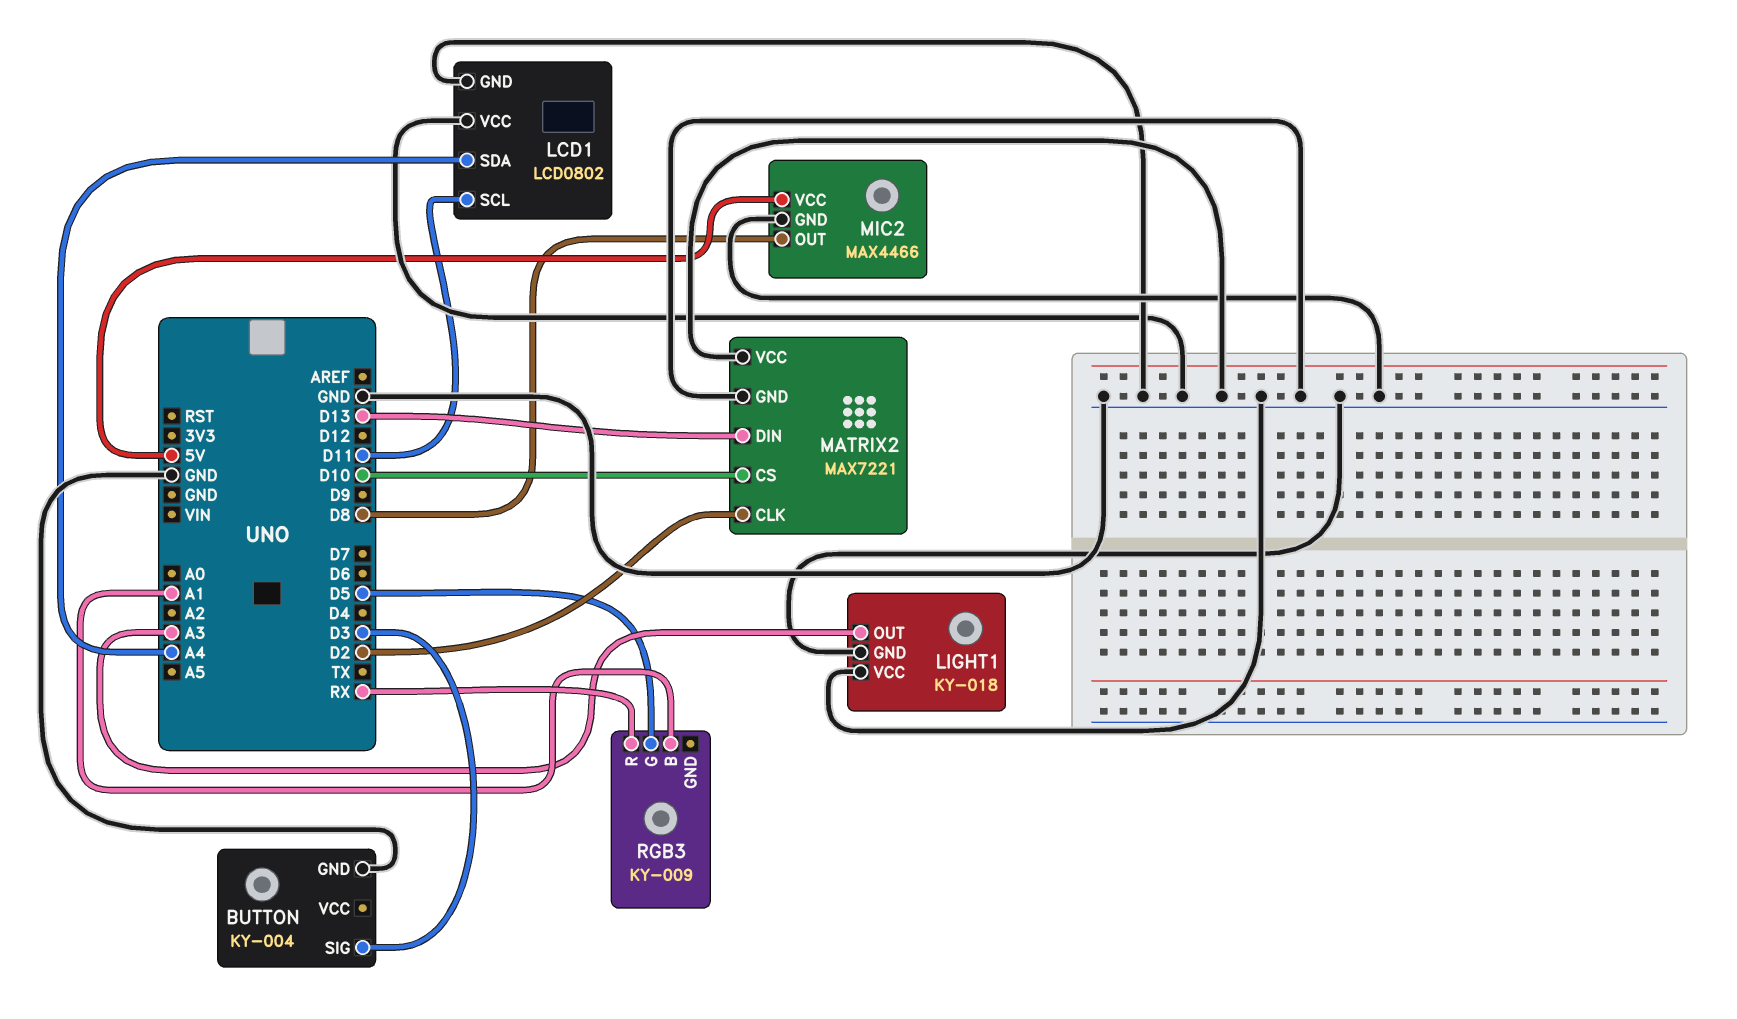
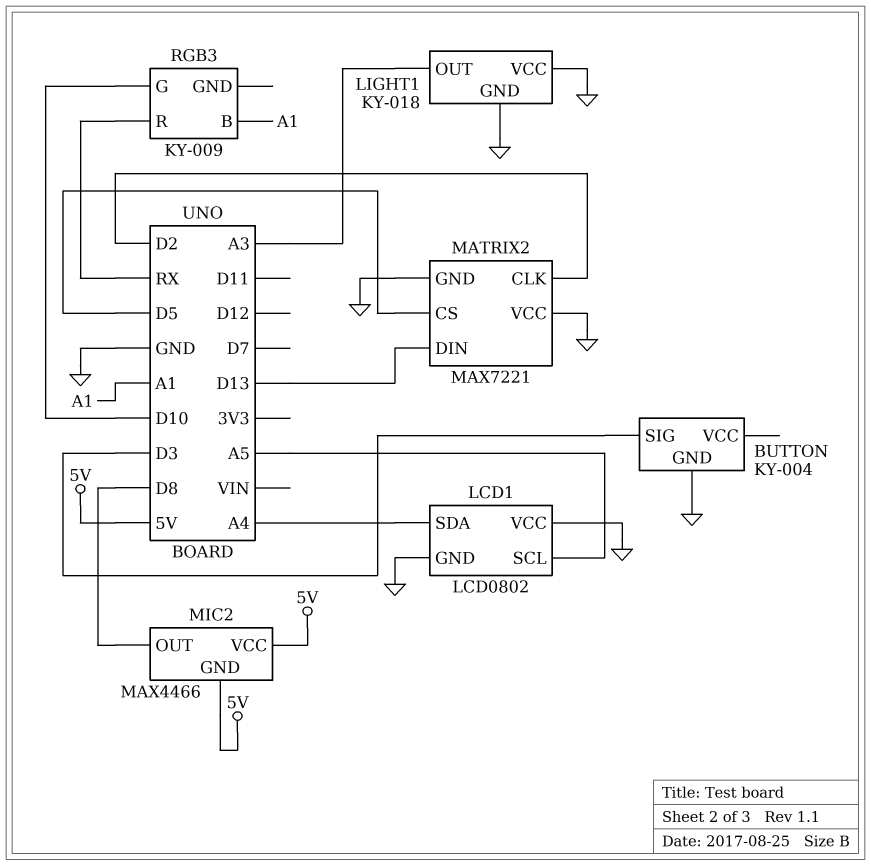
LCD1 pin SCL: D11 -> A5
MATRIX2 pin CS: D10 -> D5
MIC2 pin GND: GND -> 5V
RGB3 pin G: D5 -> D10

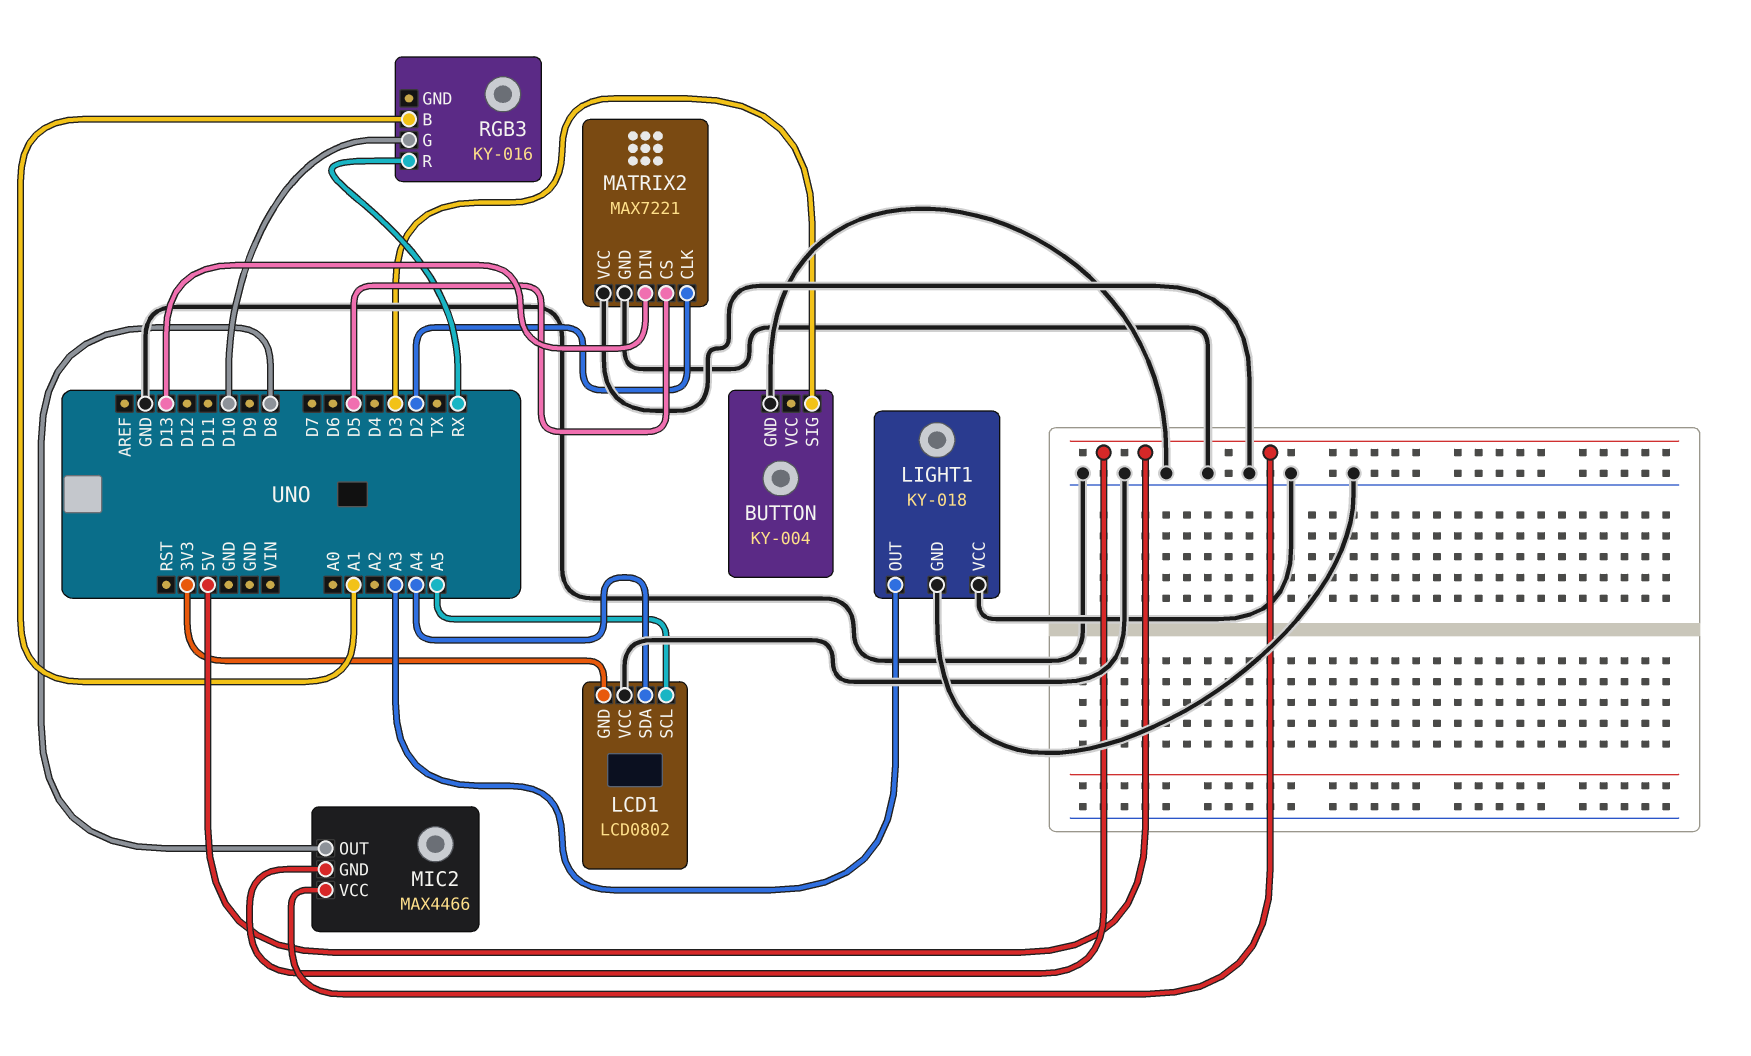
LCD1 pin GND: GND -> 3V3
RGB3: KY-009 -> KY-016

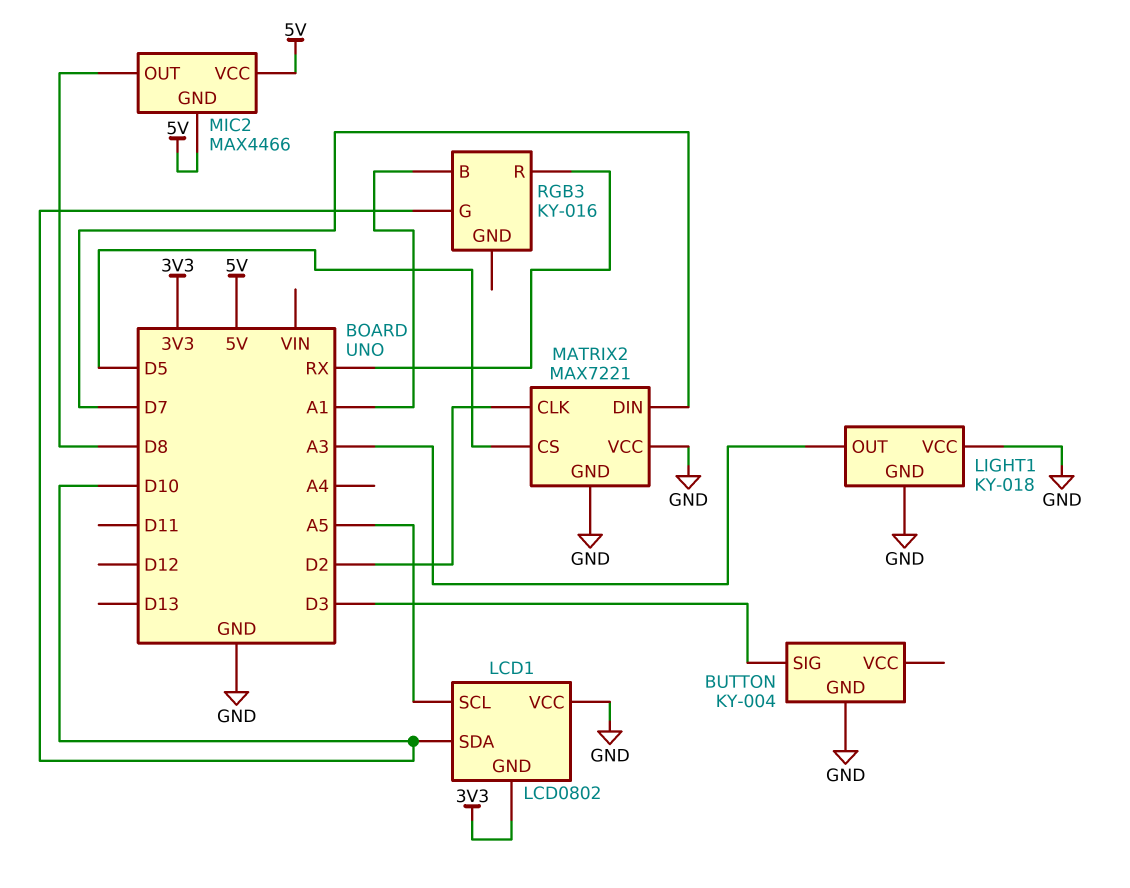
LCD1 pin SDA: A4 -> D10
MATRIX2 pin DIN: D13 -> D7

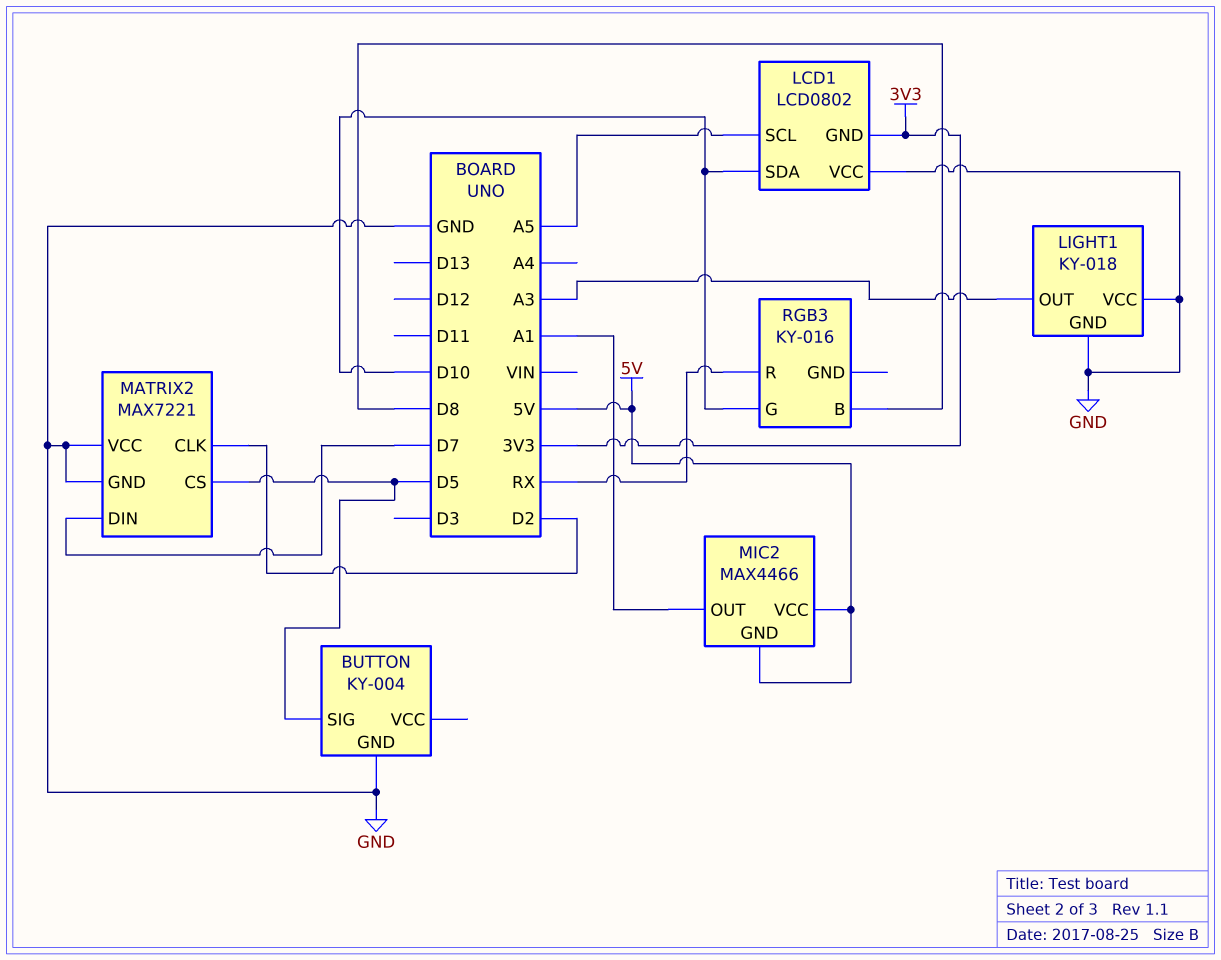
BUTTON pin SIG: D3 -> D5
MIC2 pin OUT: D8 -> A1
RGB3 pin B: A1 -> D8

